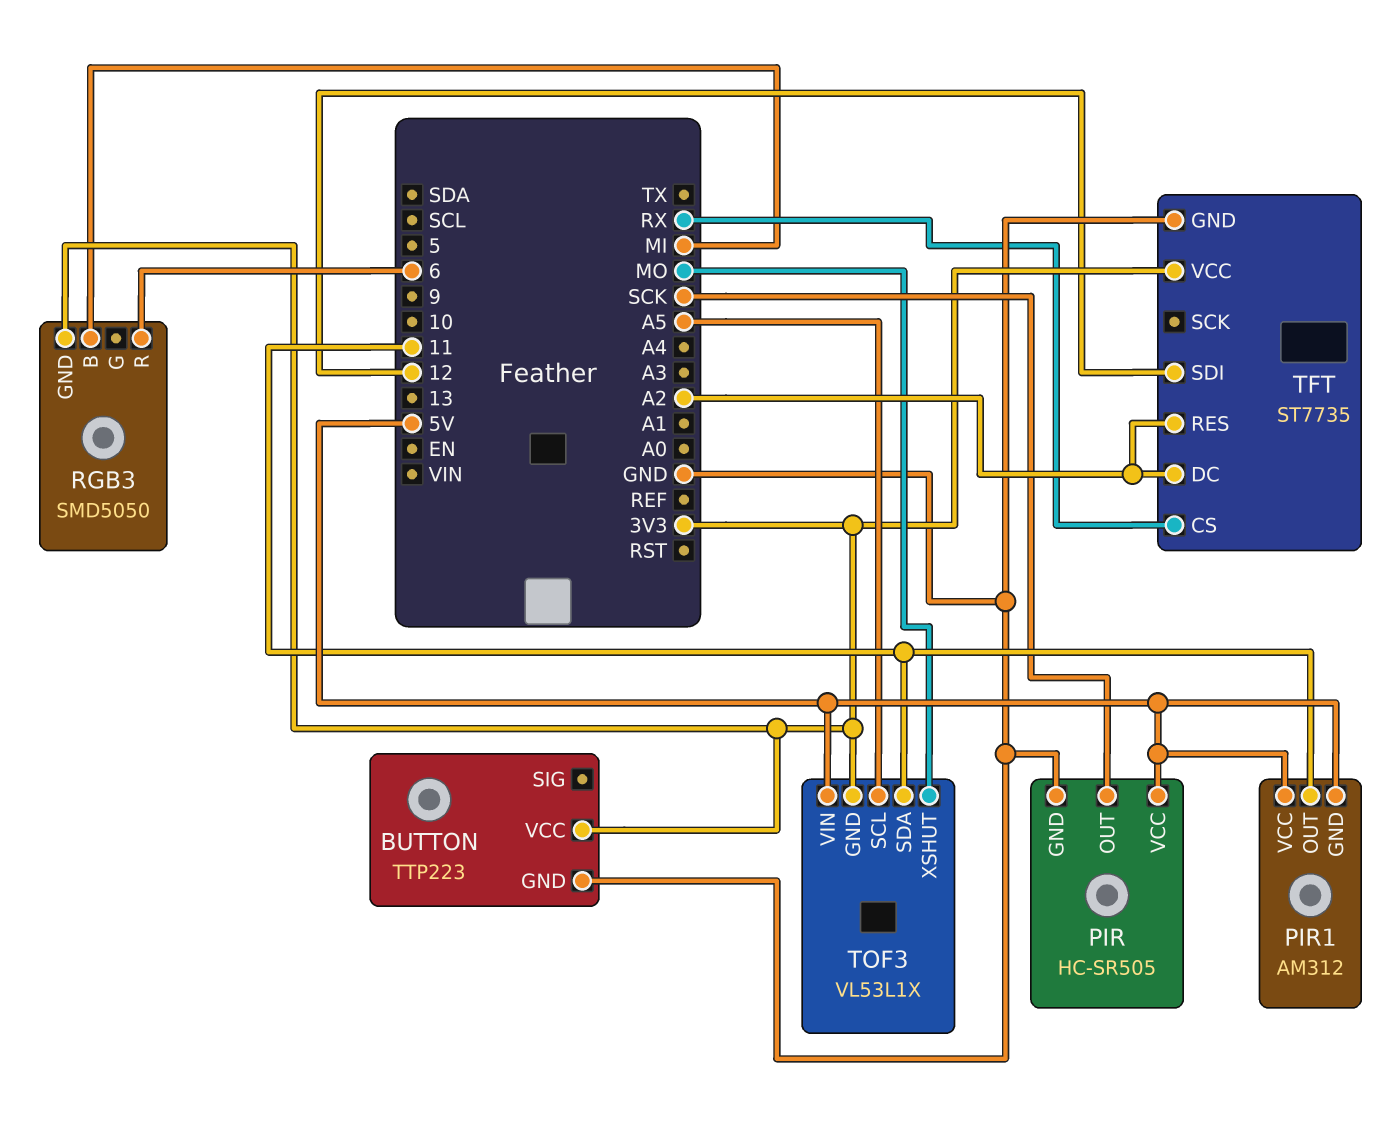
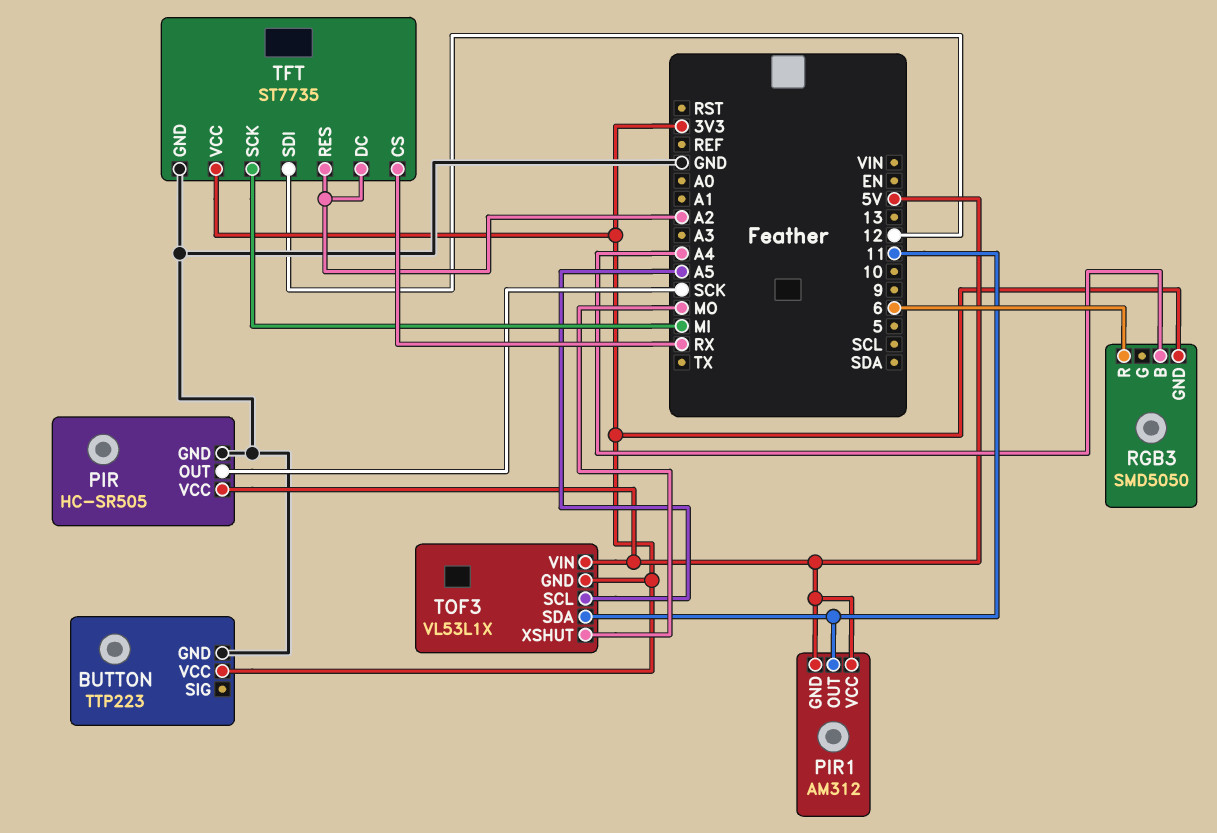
RGB3 pin B: MI -> A4
TFT pin SCK: none -> MI

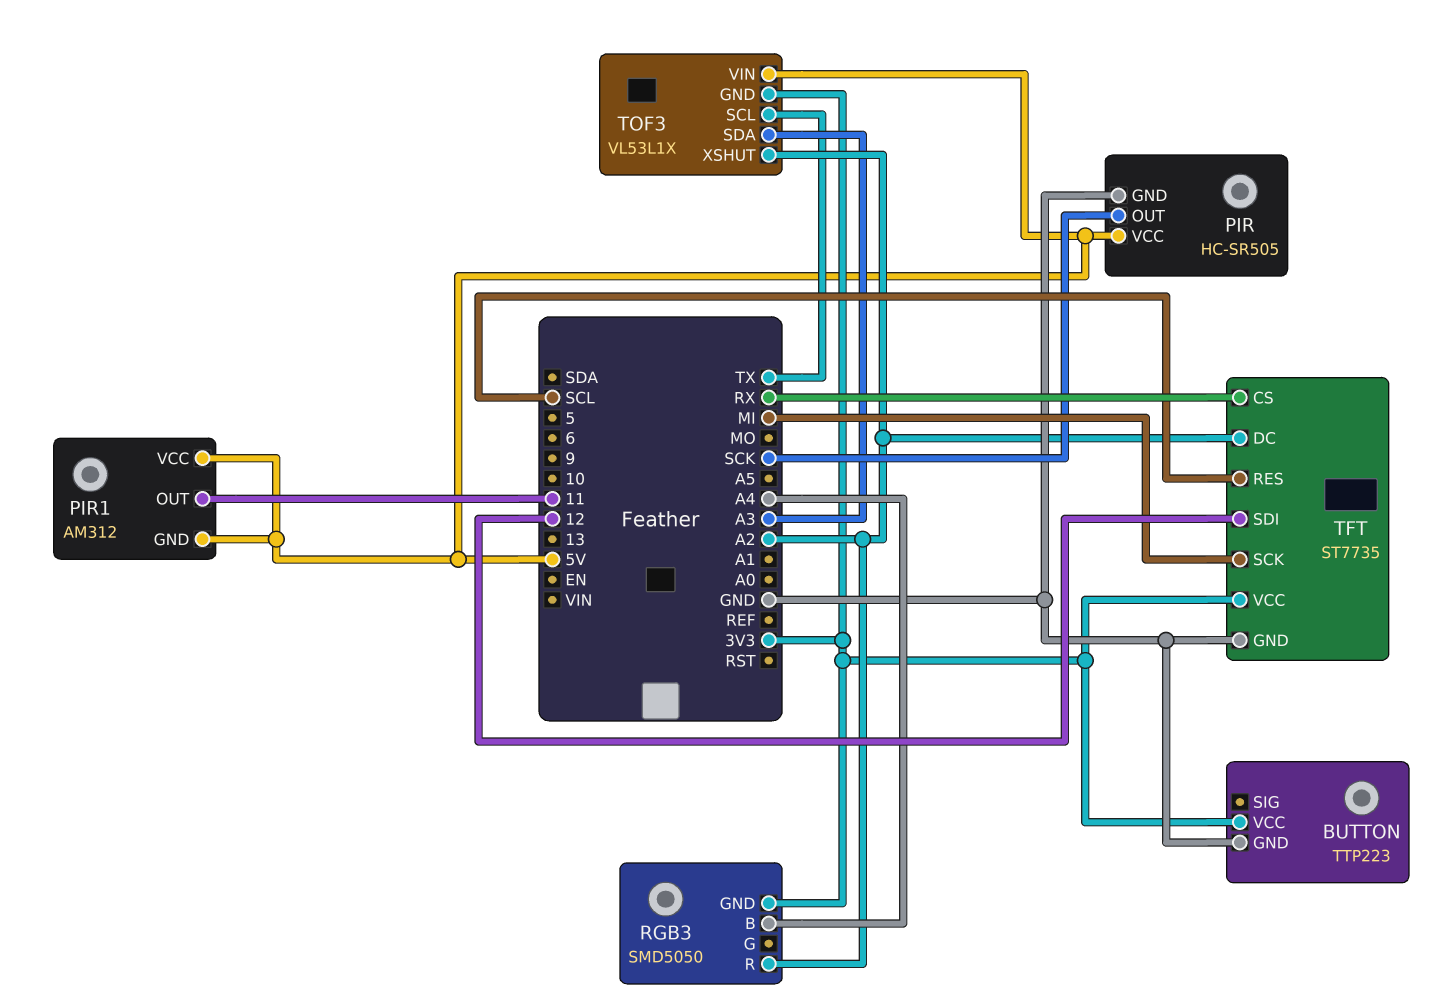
RGB3 pin R: 6 -> A2
TFT pin RES: A2 -> SCL
TOF3 pin SCL: A5 -> TX
TOF3 pin SDA: 11 -> A3
TOF3 pin XSHUT: MO -> A2

